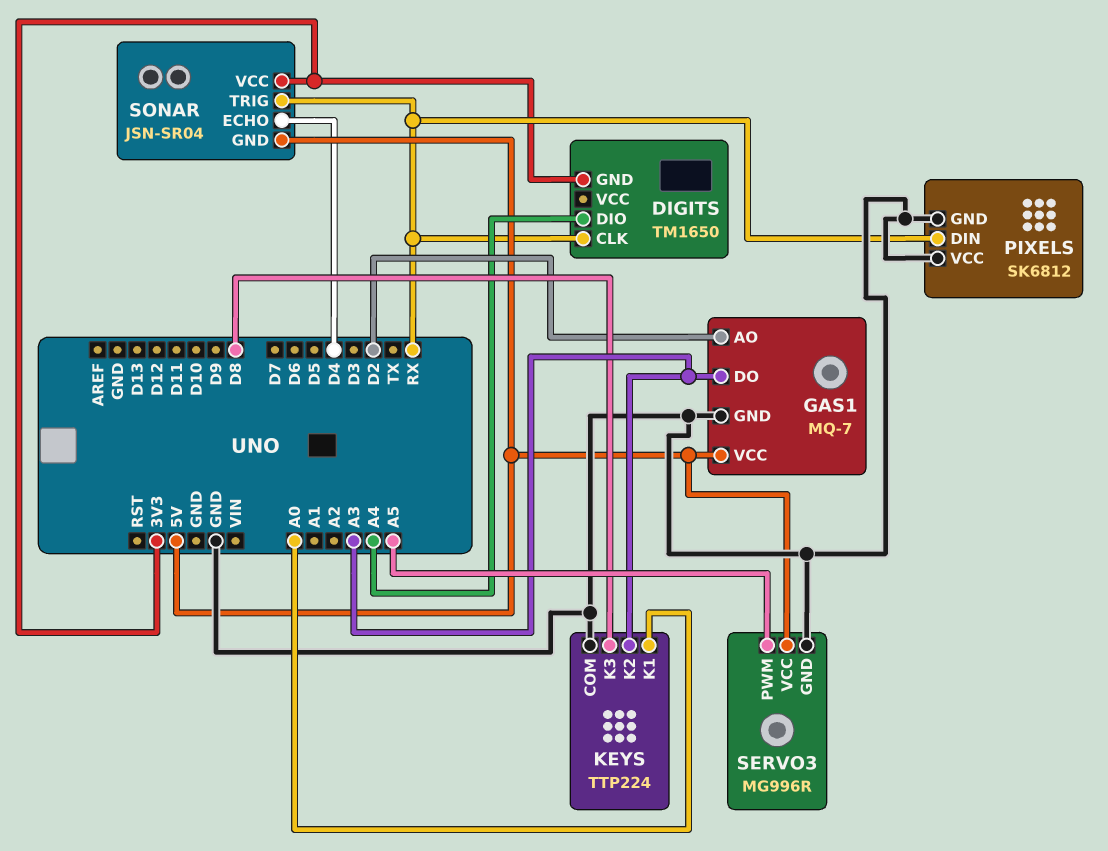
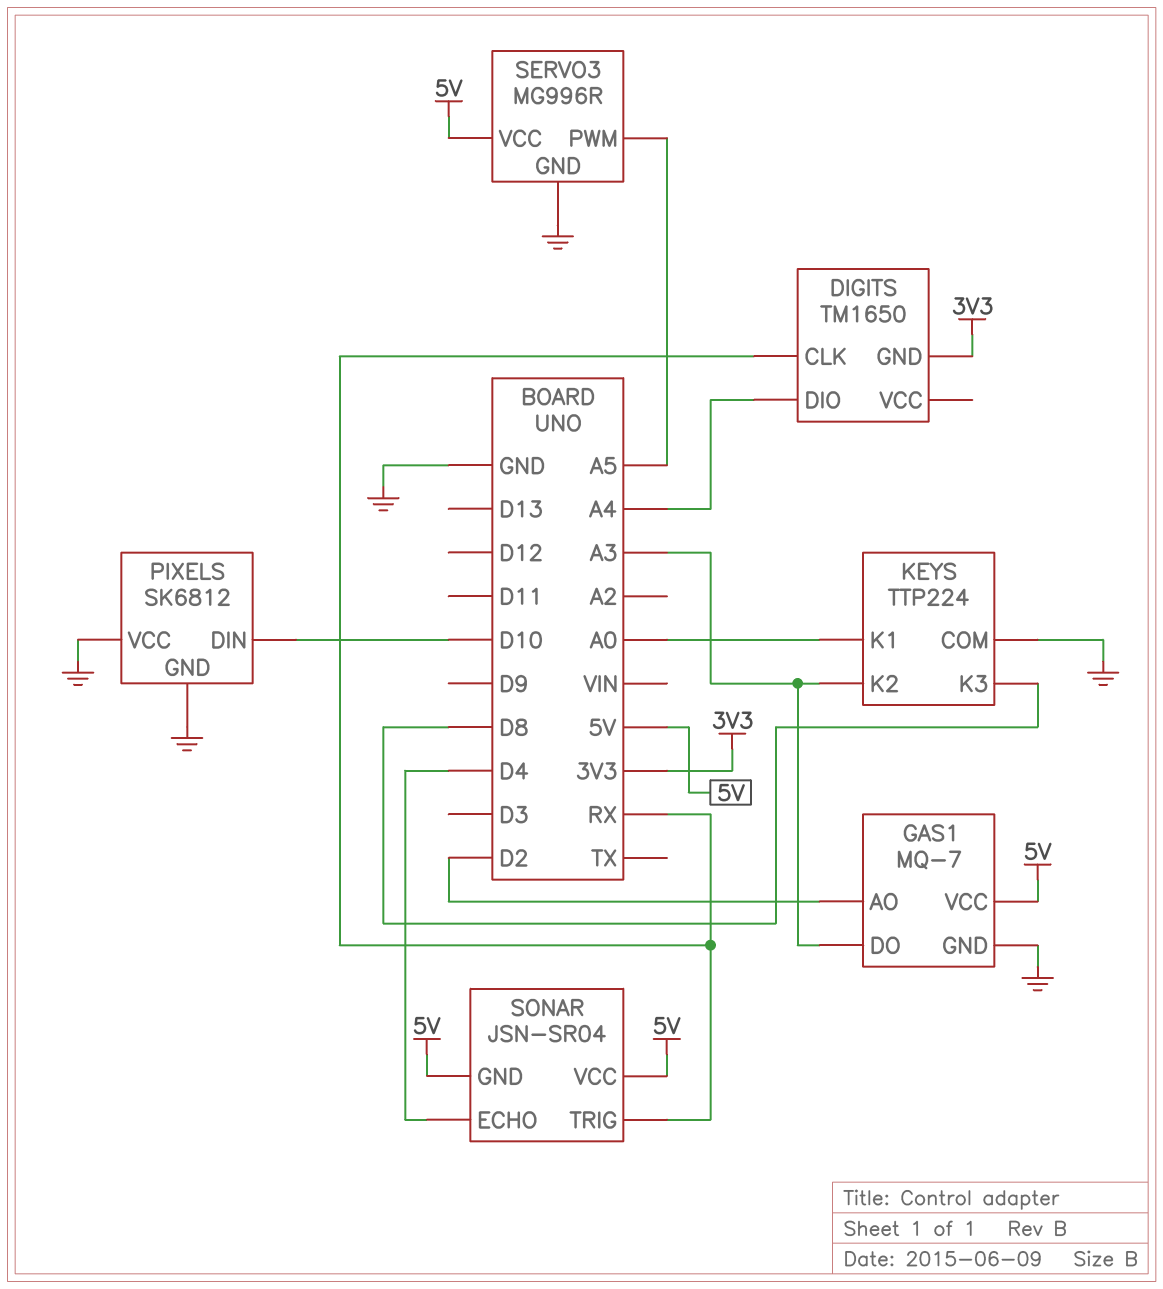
PIXELS pin DIN: RX -> D10
SONAR pin VCC: 3V3 -> 5V

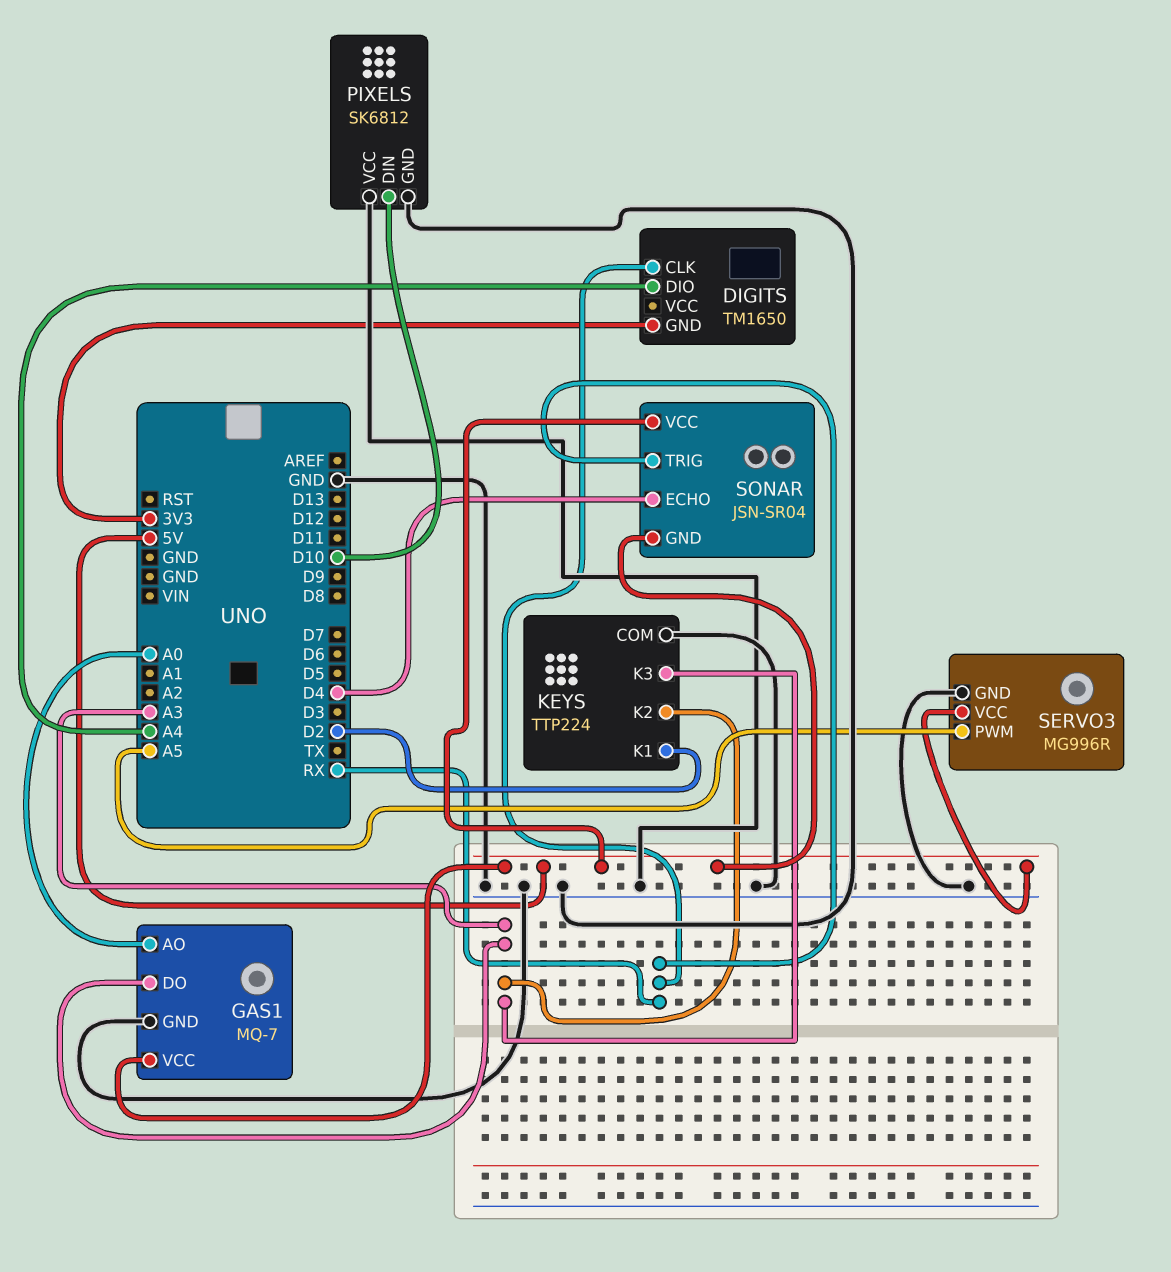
GAS1 pin AO: D2 -> A0
KEYS pin K1: A0 -> D2
KEYS pin K3: D8 -> A3

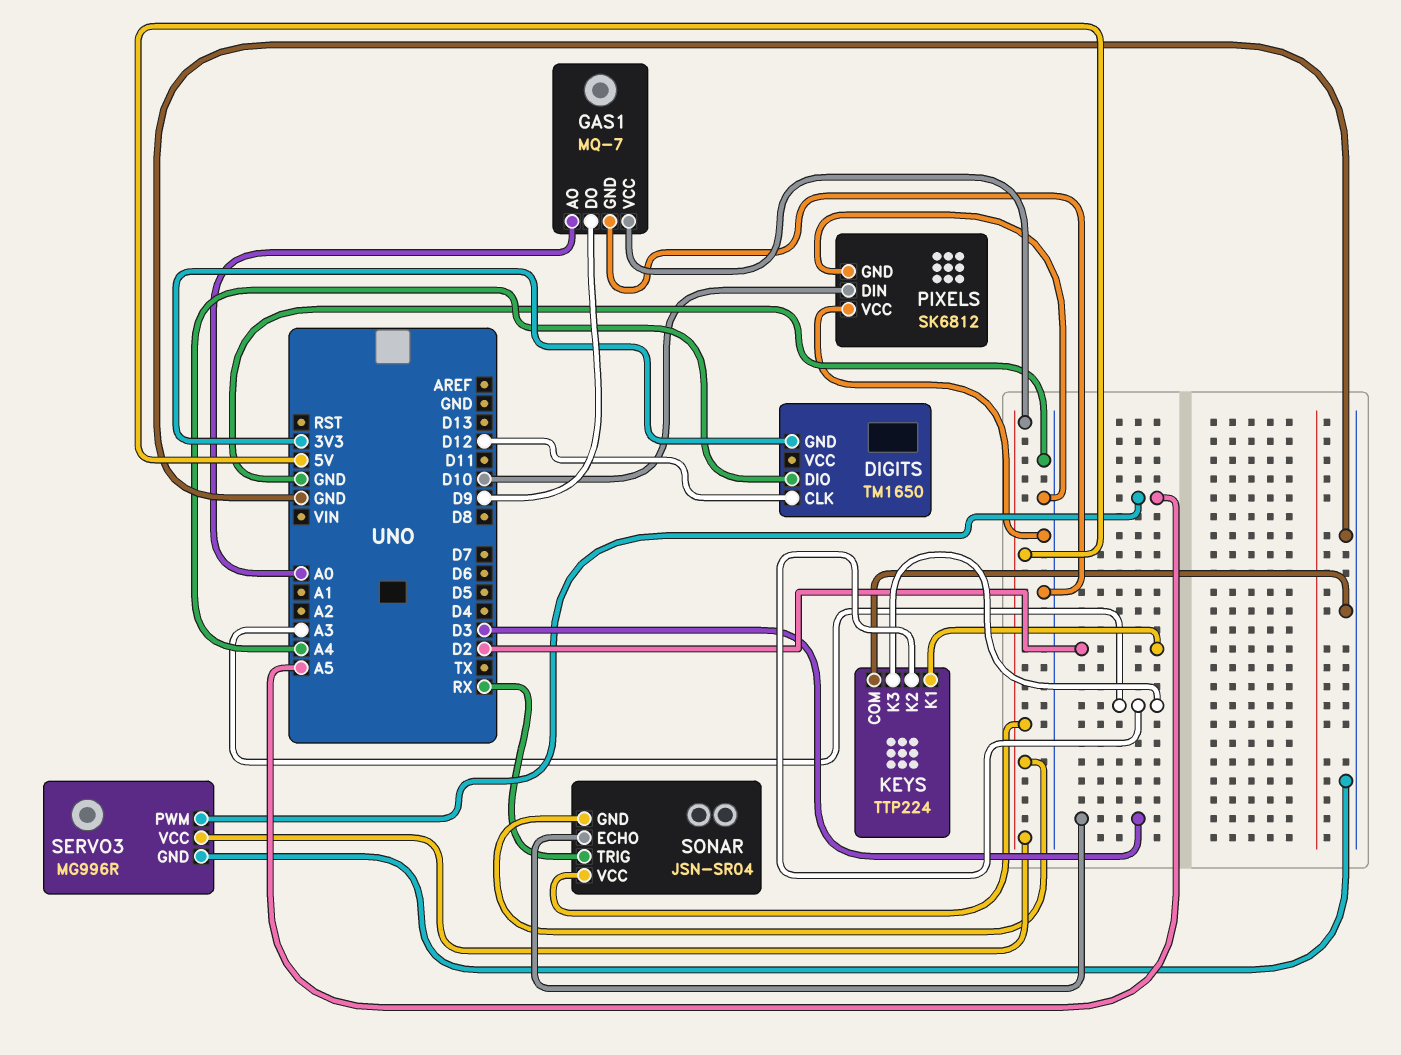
DIGITS pin CLK: RX -> D12
GAS1 pin DO: A3 -> D9
SONAR pin ECHO: D4 -> D3

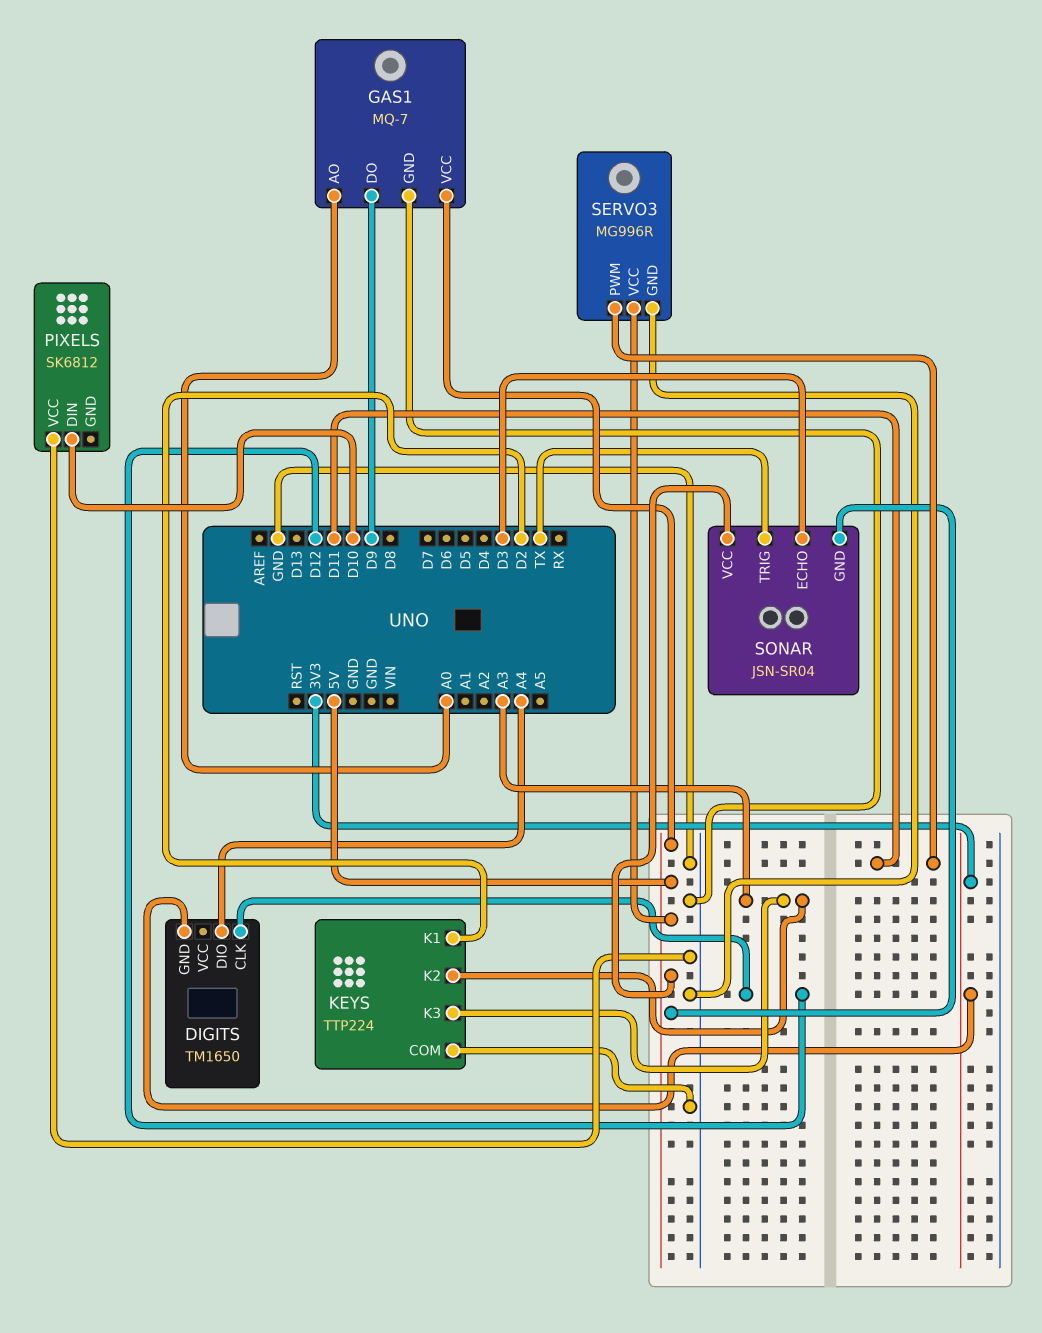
PIXELS pin GND: GND -> none
SERVO3 pin PWM: A5 -> D11
SONAR pin TRIG: RX -> TX

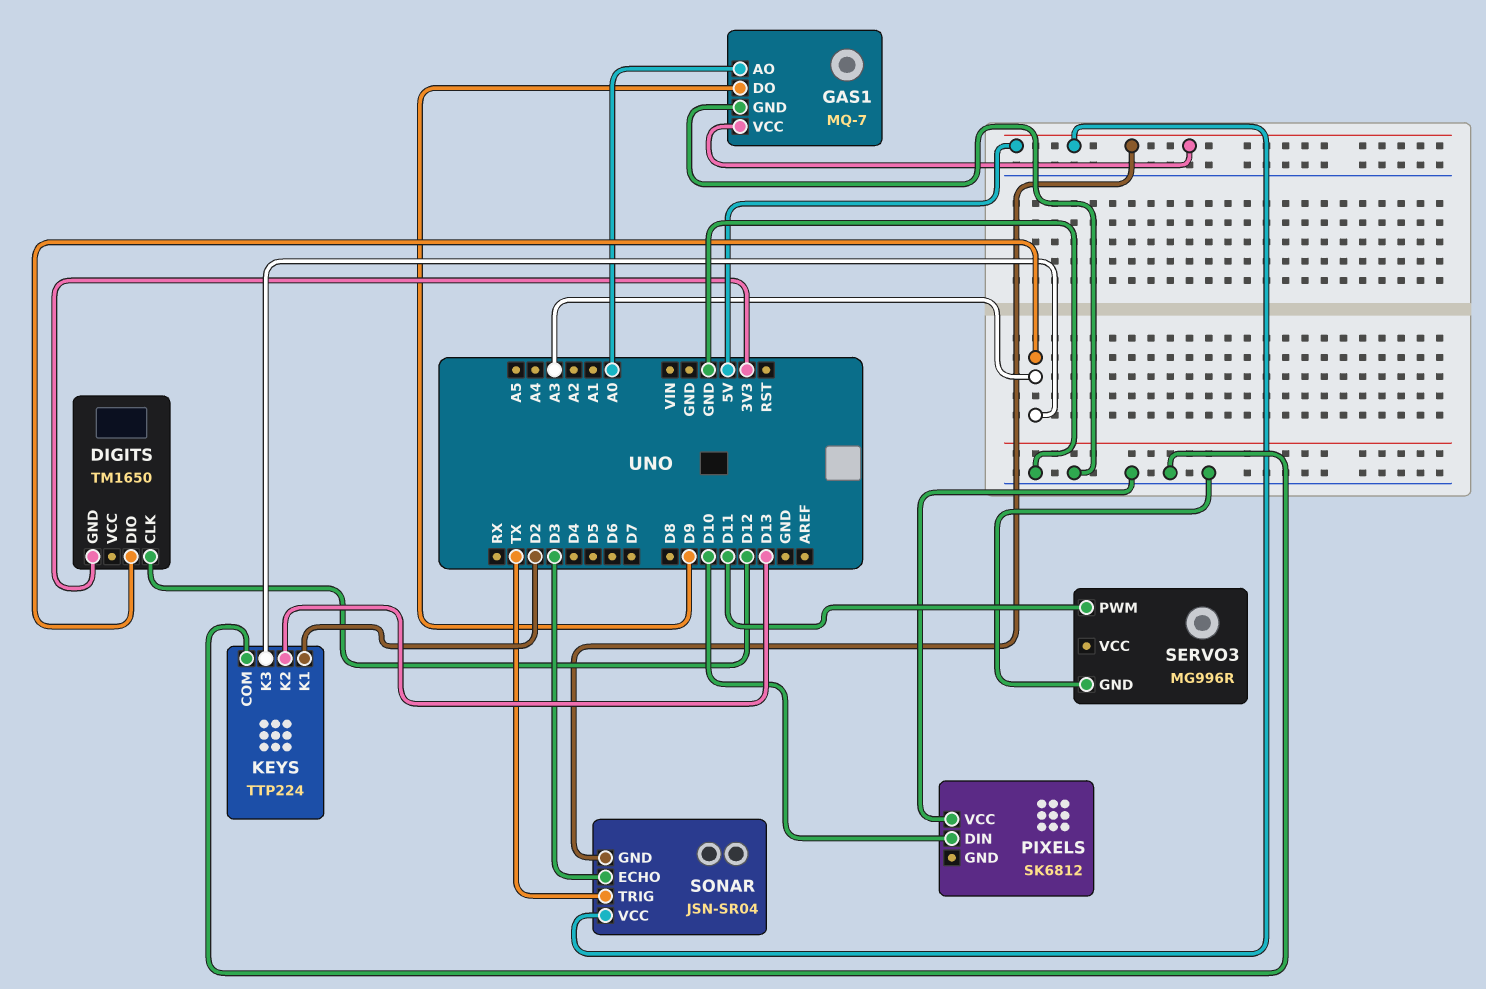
DIGITS pin DIO: A4 -> A3
KEYS pin K2: A3 -> D13
SERVO3 pin VCC: 5V -> none

